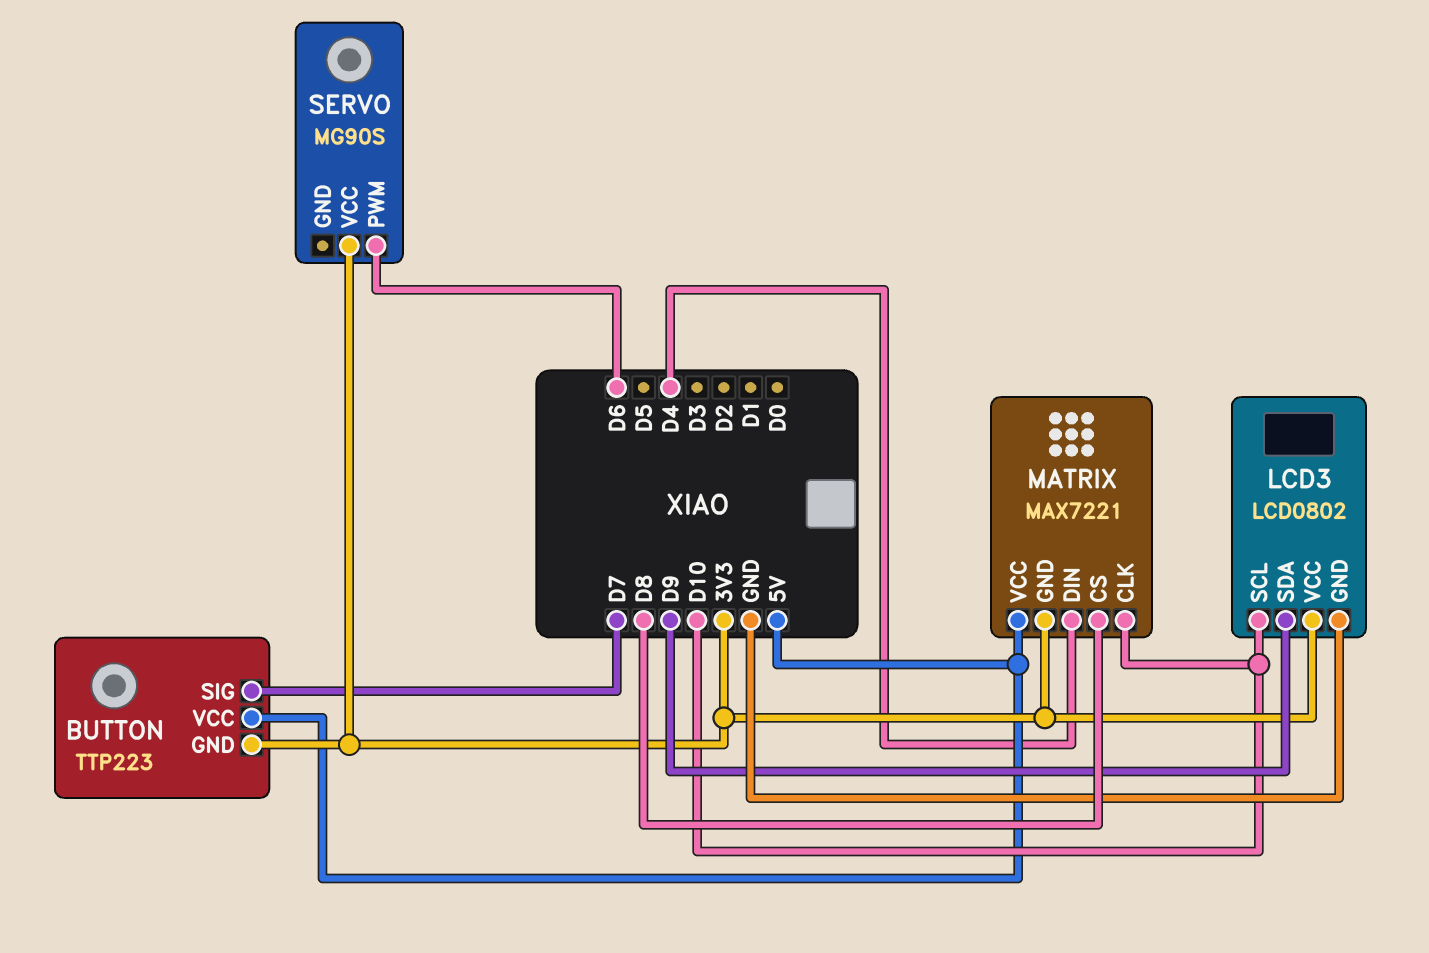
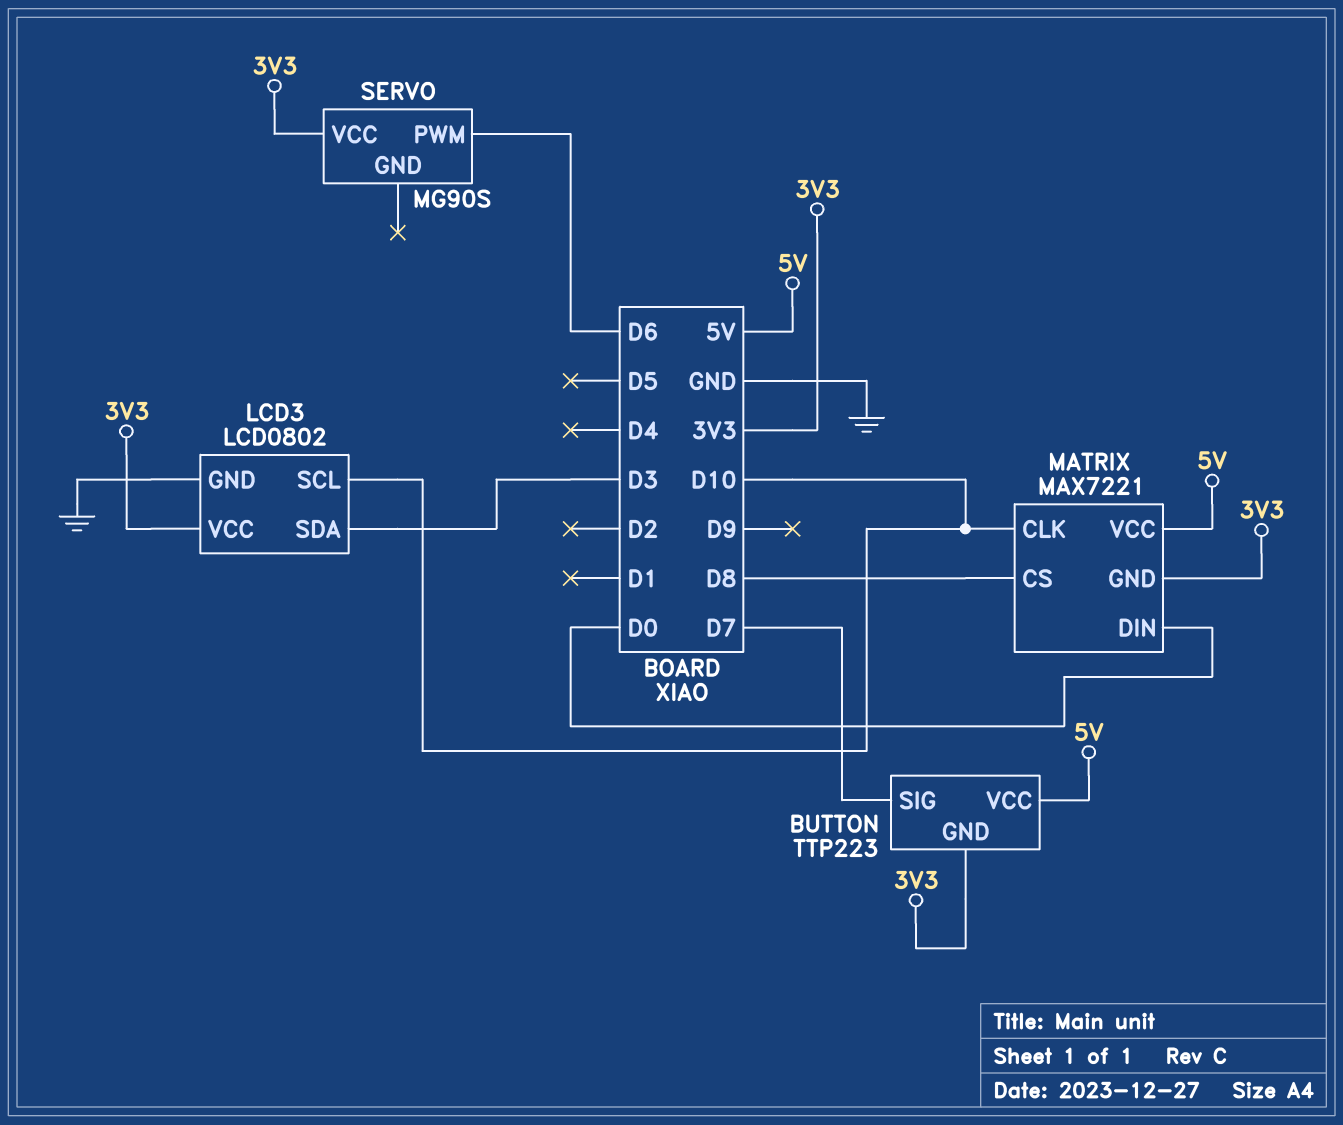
LCD3 pin SDA: D9 -> D3
MATRIX pin DIN: D4 -> D0

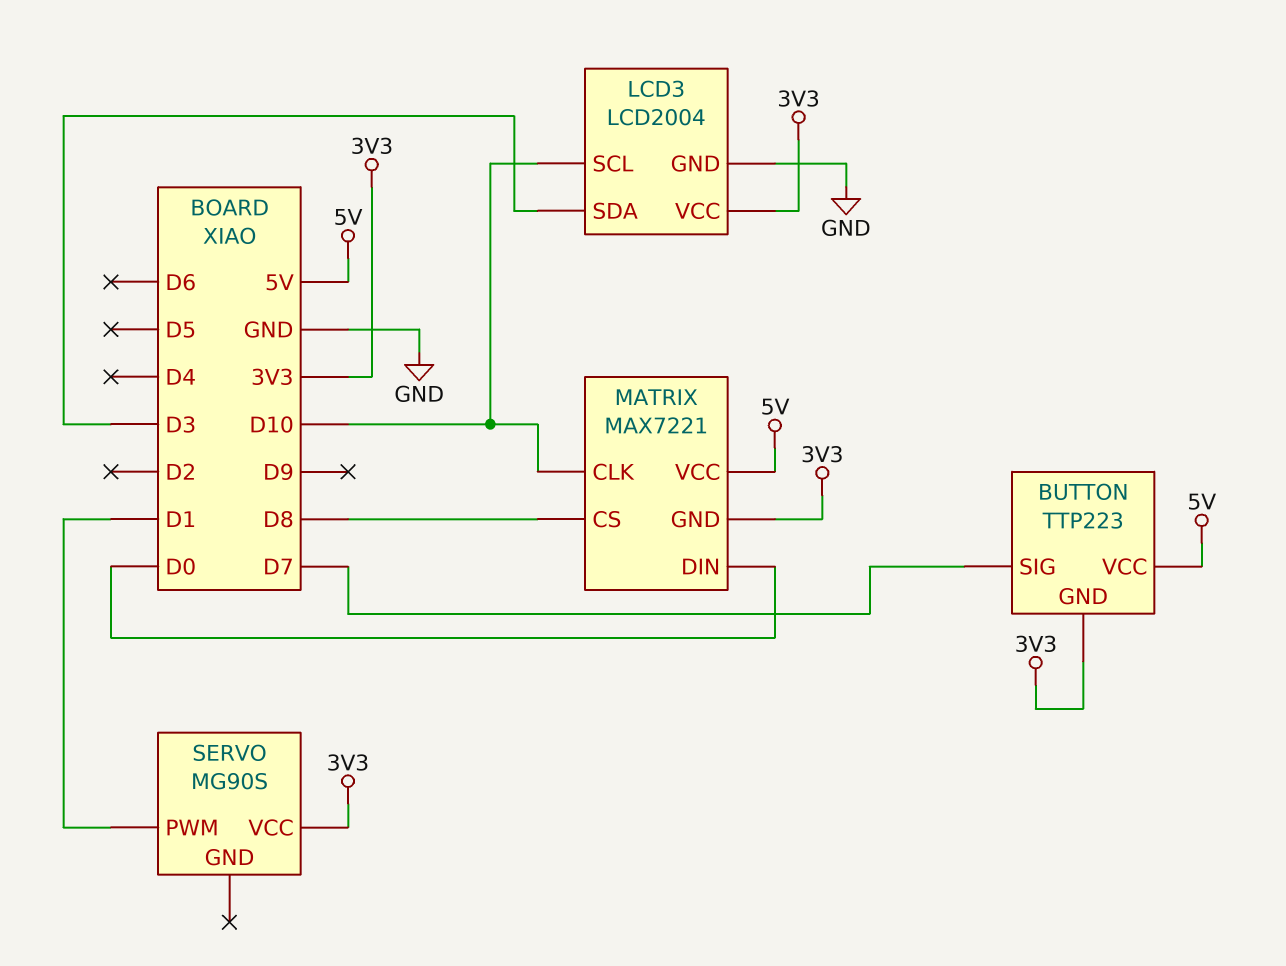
LCD3: LCD0802 -> LCD2004
SERVO pin PWM: D6 -> D1

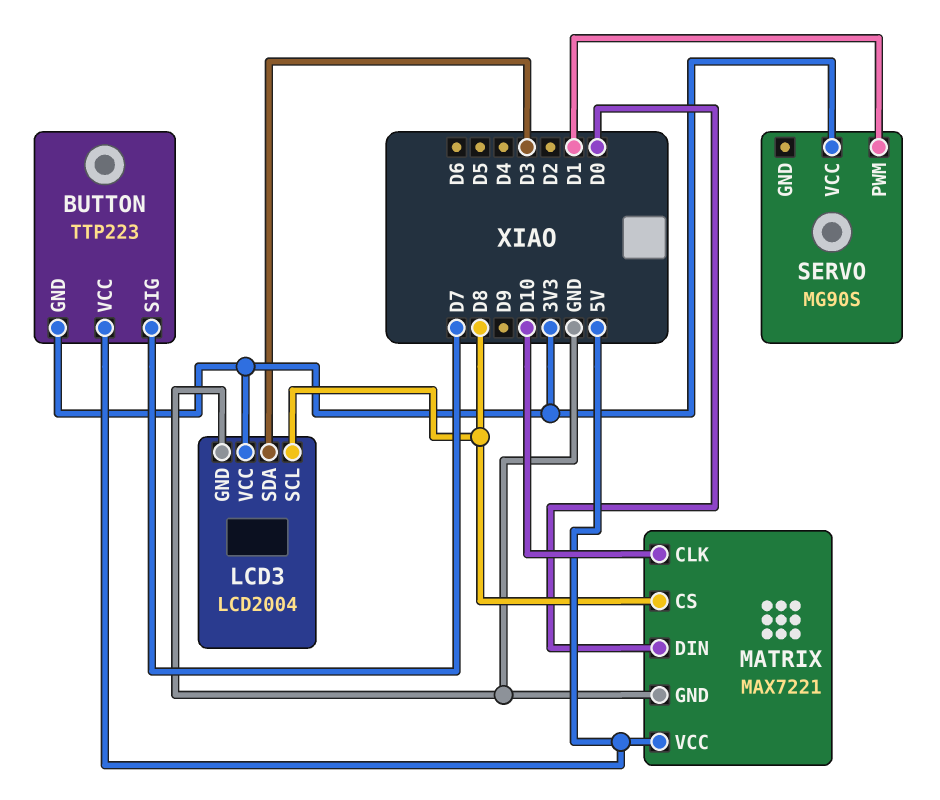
LCD3 pin SCL: D10 -> D8
MATRIX pin GND: 3V3 -> GND

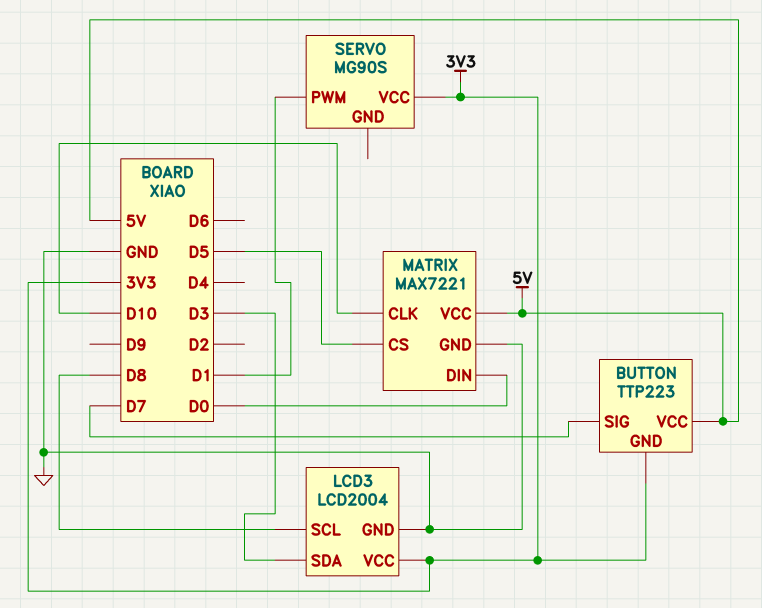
MATRIX pin CS: D8 -> D5

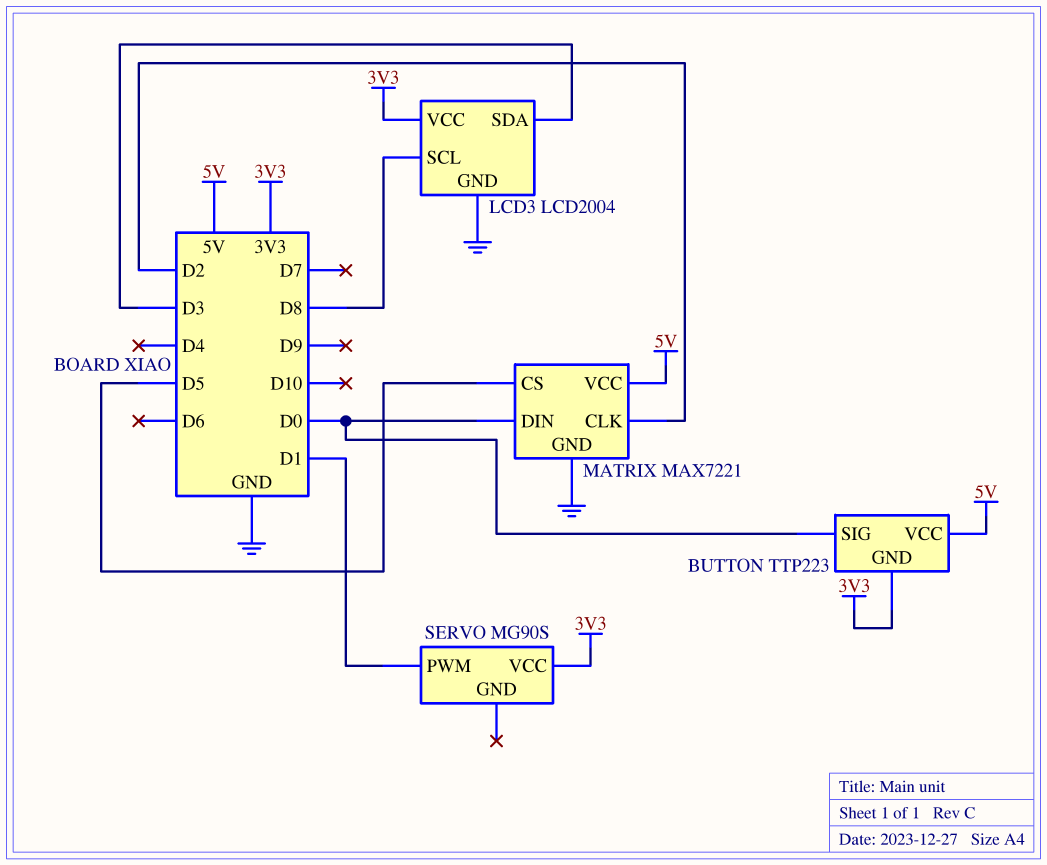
BUTTON pin SIG: D7 -> D0
MATRIX pin CLK: D10 -> D2

